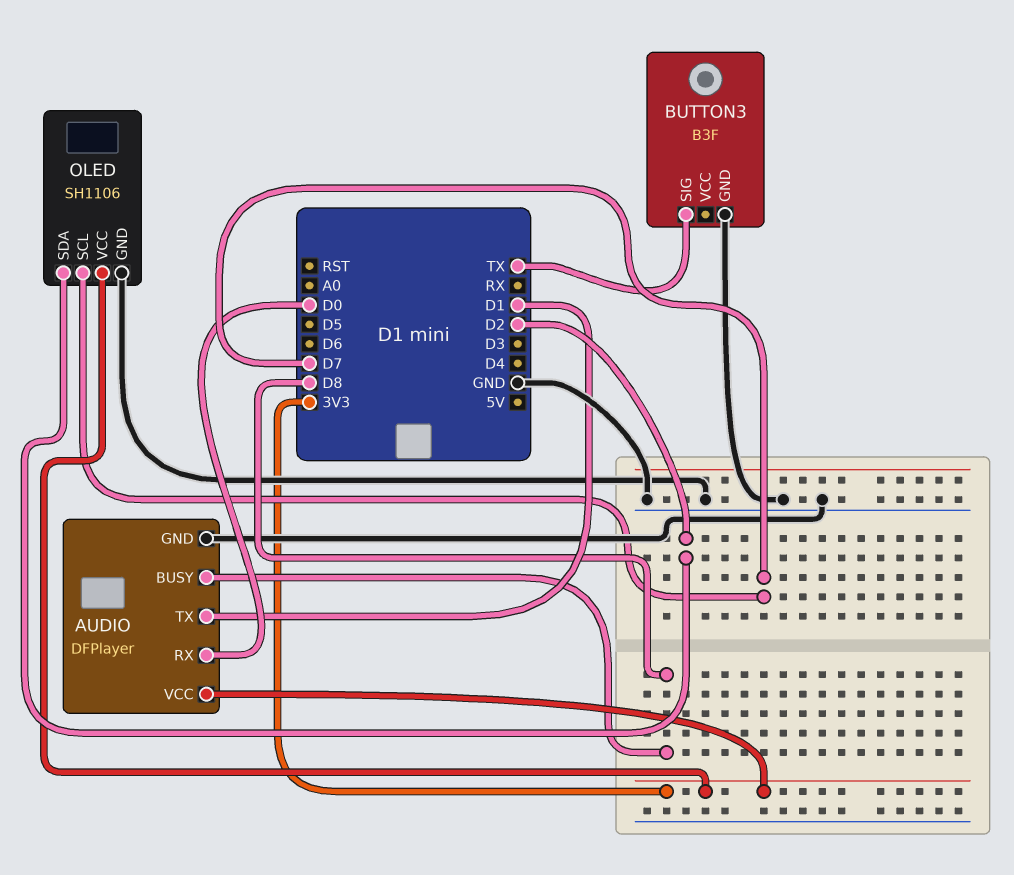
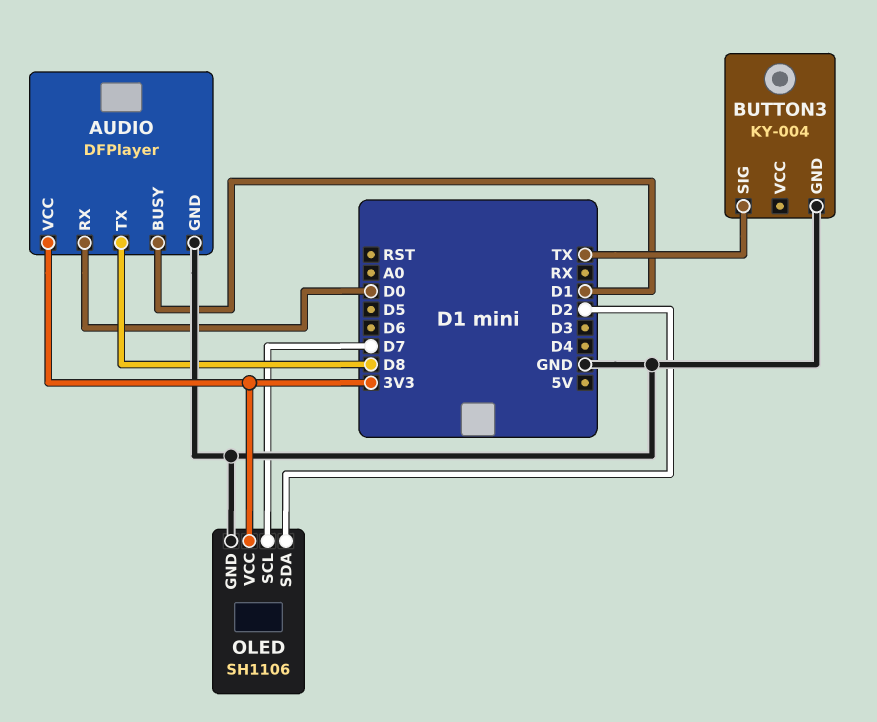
AUDIO pin BUSY: D8 -> D1
AUDIO pin TX: D1 -> D8
BUTTON3: B3F -> KY-004

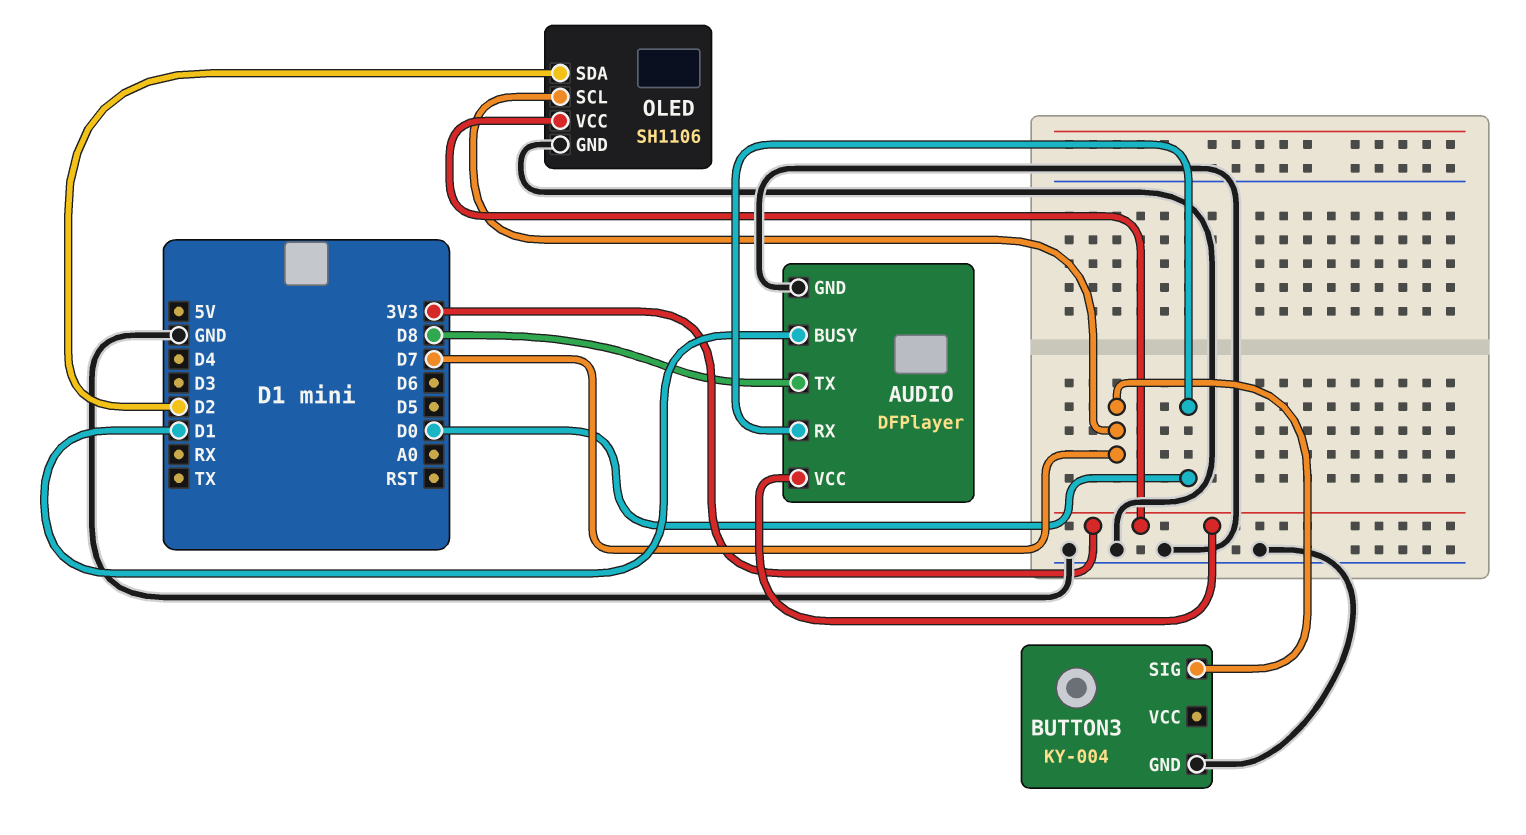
BUTTON3 pin SIG: TX -> D7

